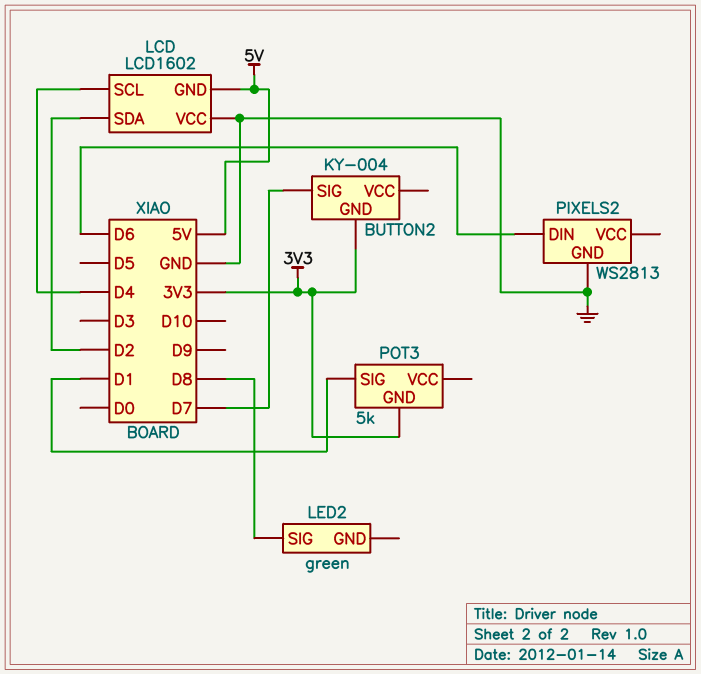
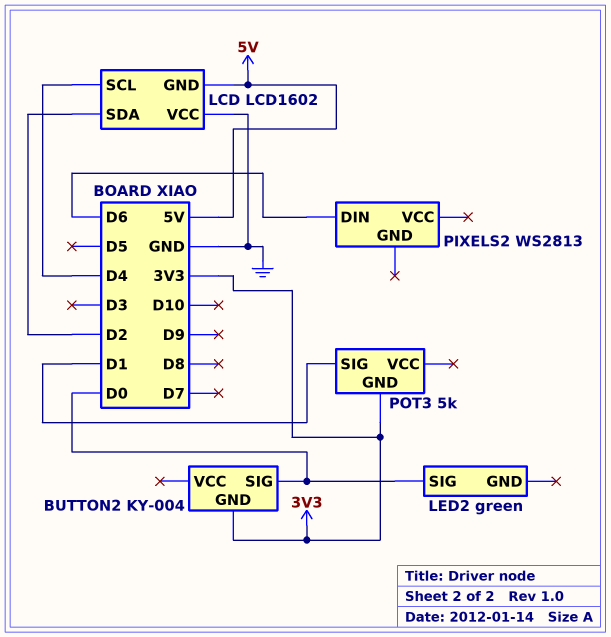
BUTTON2 pin SIG: D7 -> D0
LED2 pin SIG: D8 -> D0
PIXELS2 pin GND: GND -> none

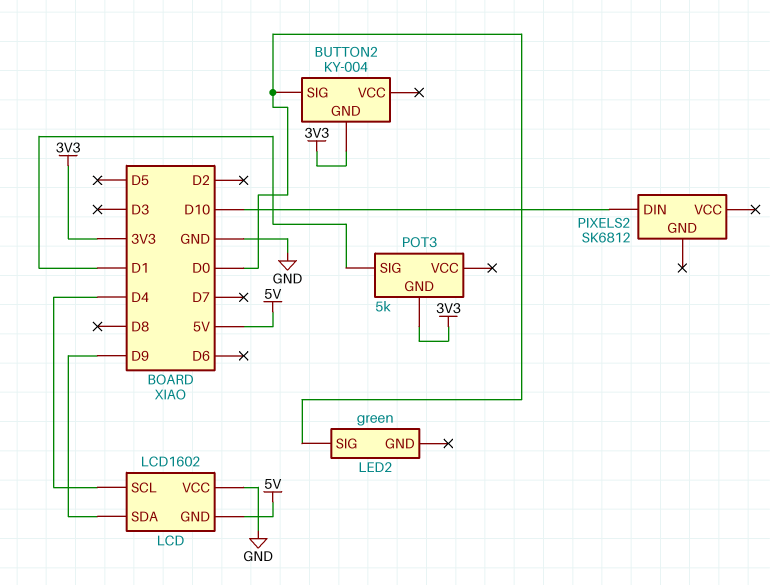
LCD pin SDA: D2 -> D9
PIXELS2: WS2813 -> SK6812
PIXELS2 pin DIN: D6 -> D10

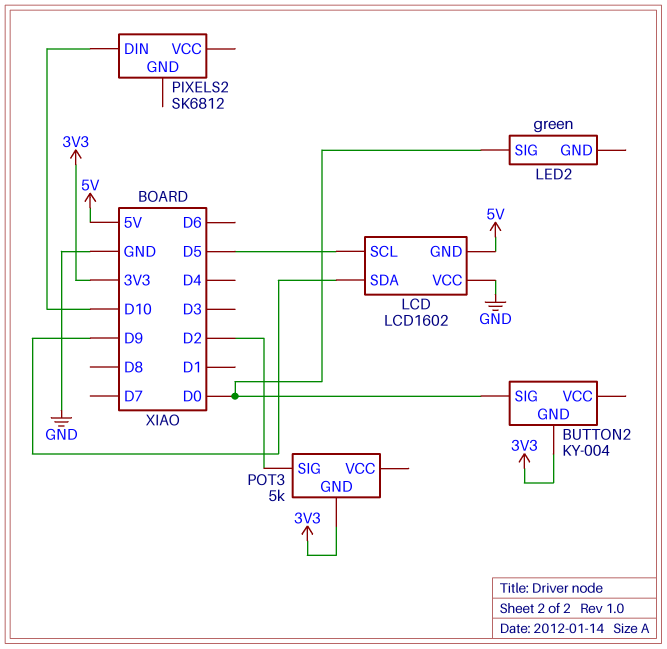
LCD pin SCL: D4 -> D5
POT3 pin SIG: D1 -> D2

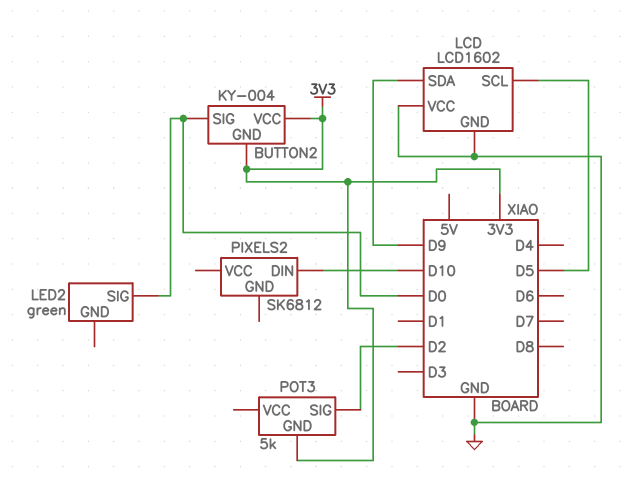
BUTTON2 pin VCC: none -> 3V3
LCD pin GND: 5V -> GND

